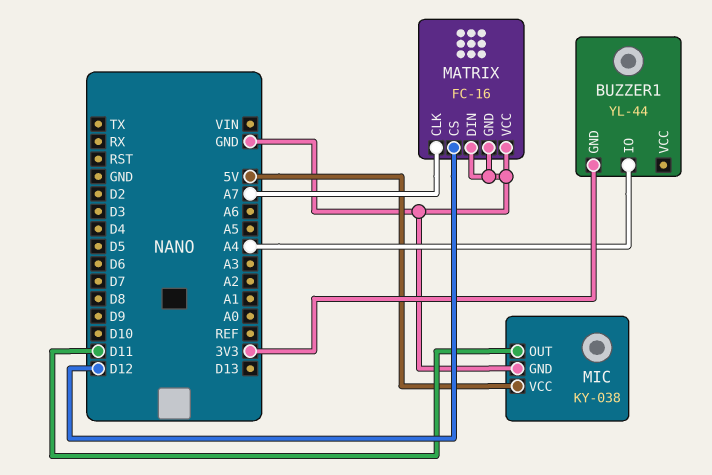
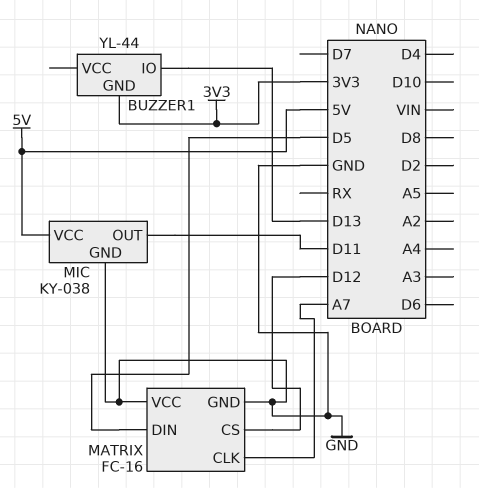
BUZZER1 pin IO: A4 -> D13
MATRIX pin DIN: GND -> D5

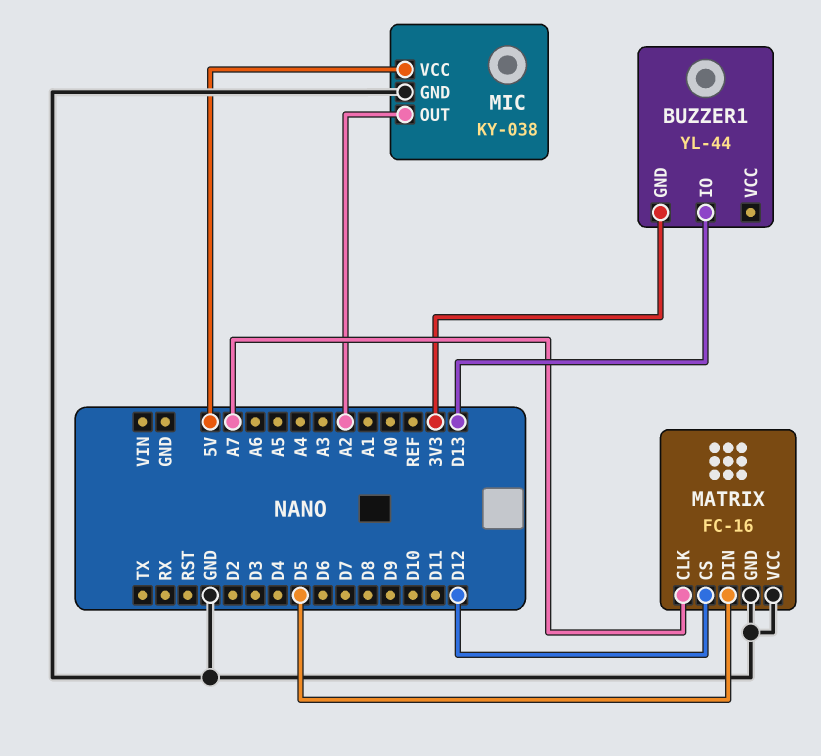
MIC pin OUT: D11 -> A2

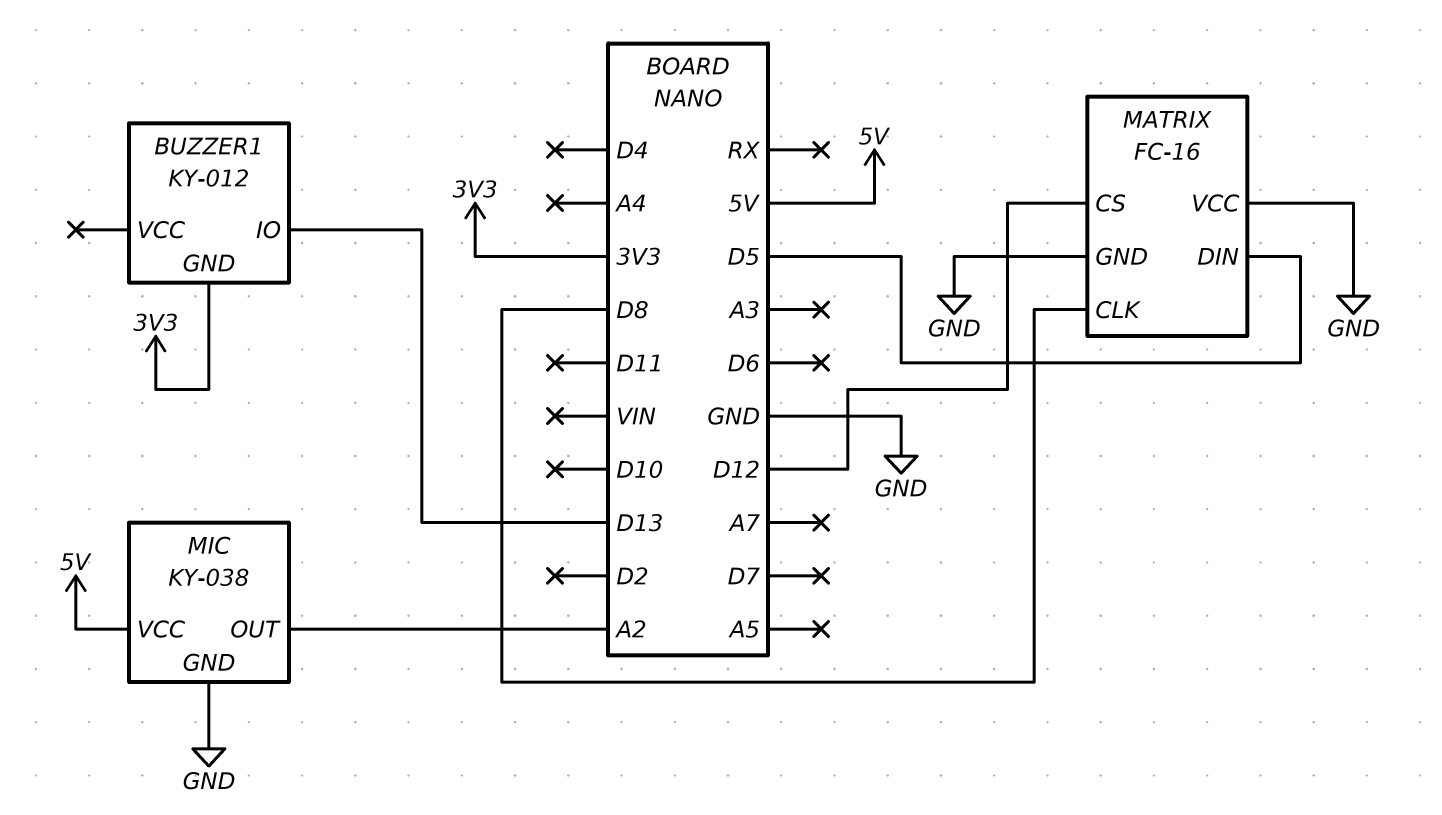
BUZZER1: YL-44 -> KY-012
MATRIX pin CLK: A7 -> D8

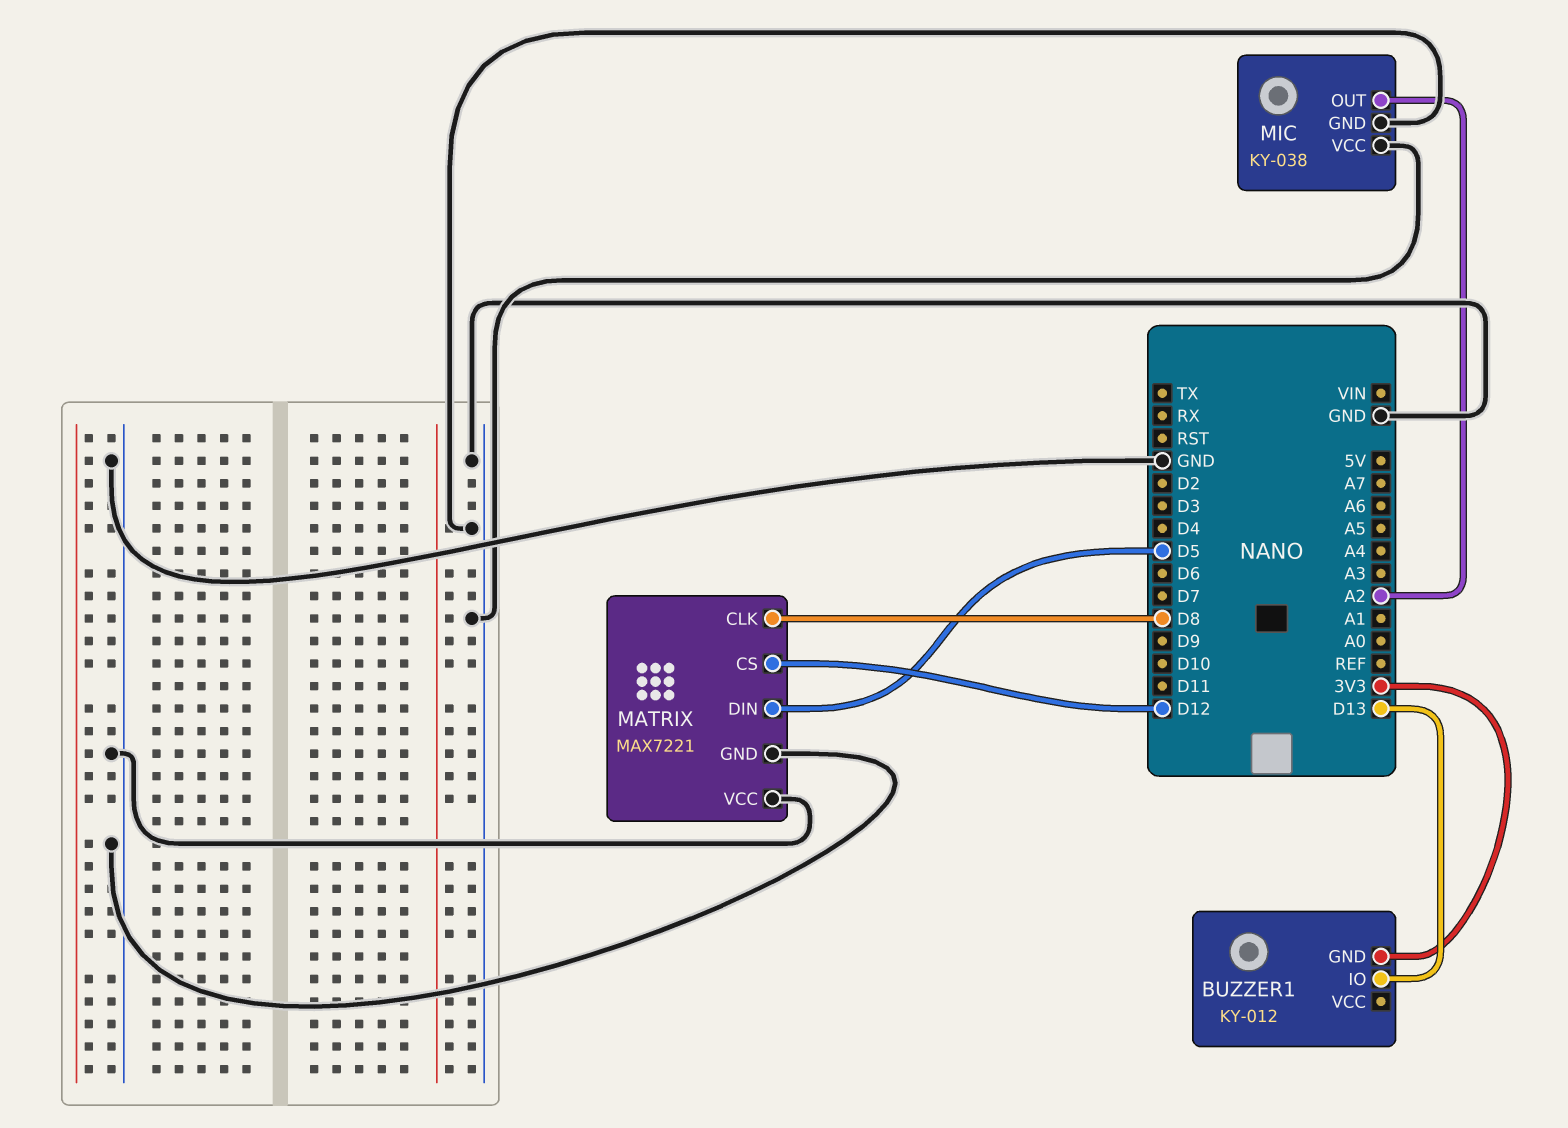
MATRIX: FC-16 -> MAX7221
MIC pin VCC: 5V -> GND

